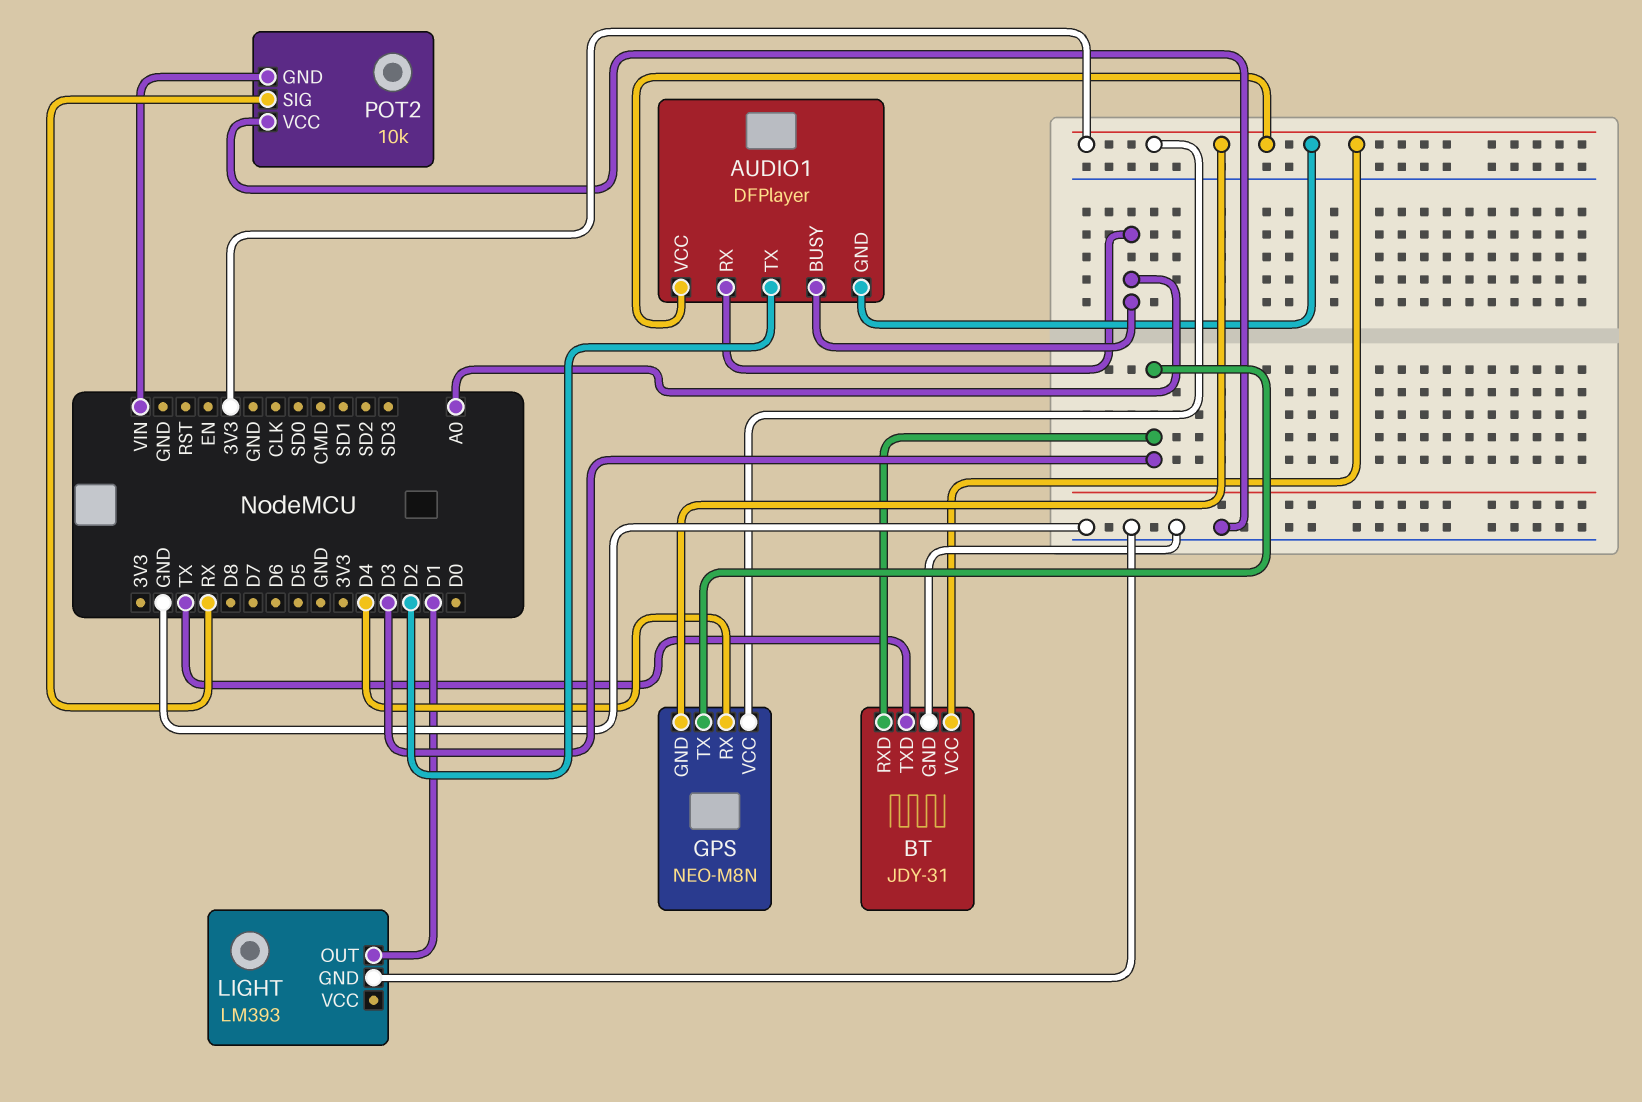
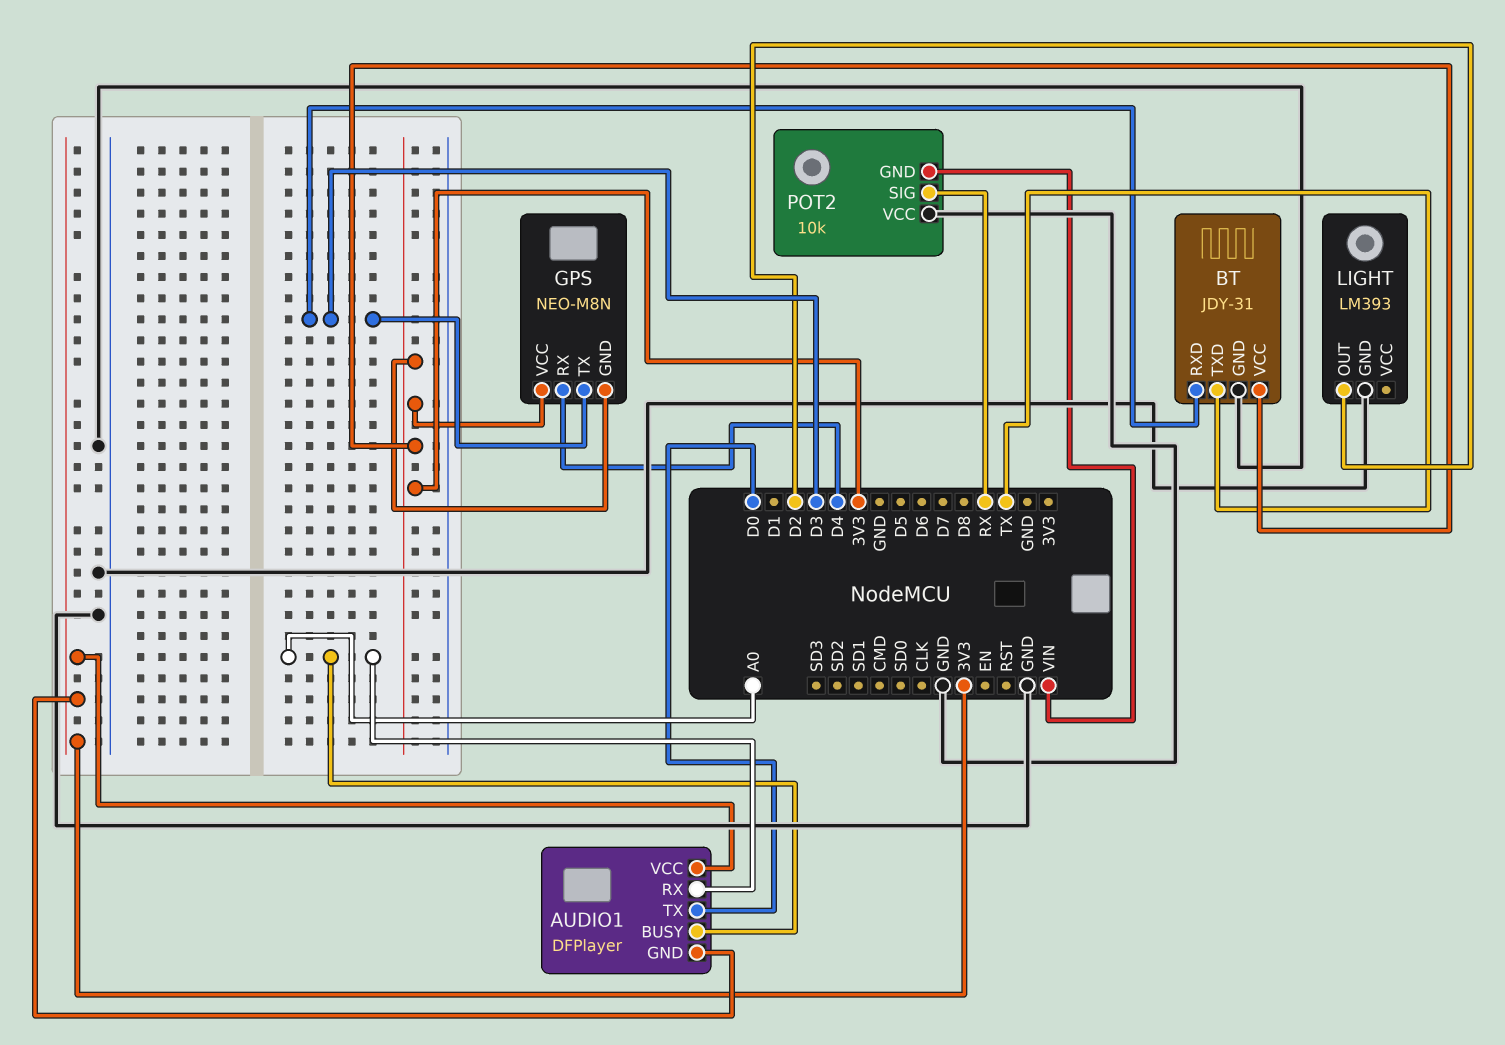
AUDIO1 pin TX: D2 -> D0
LIGHT pin OUT: D1 -> D2

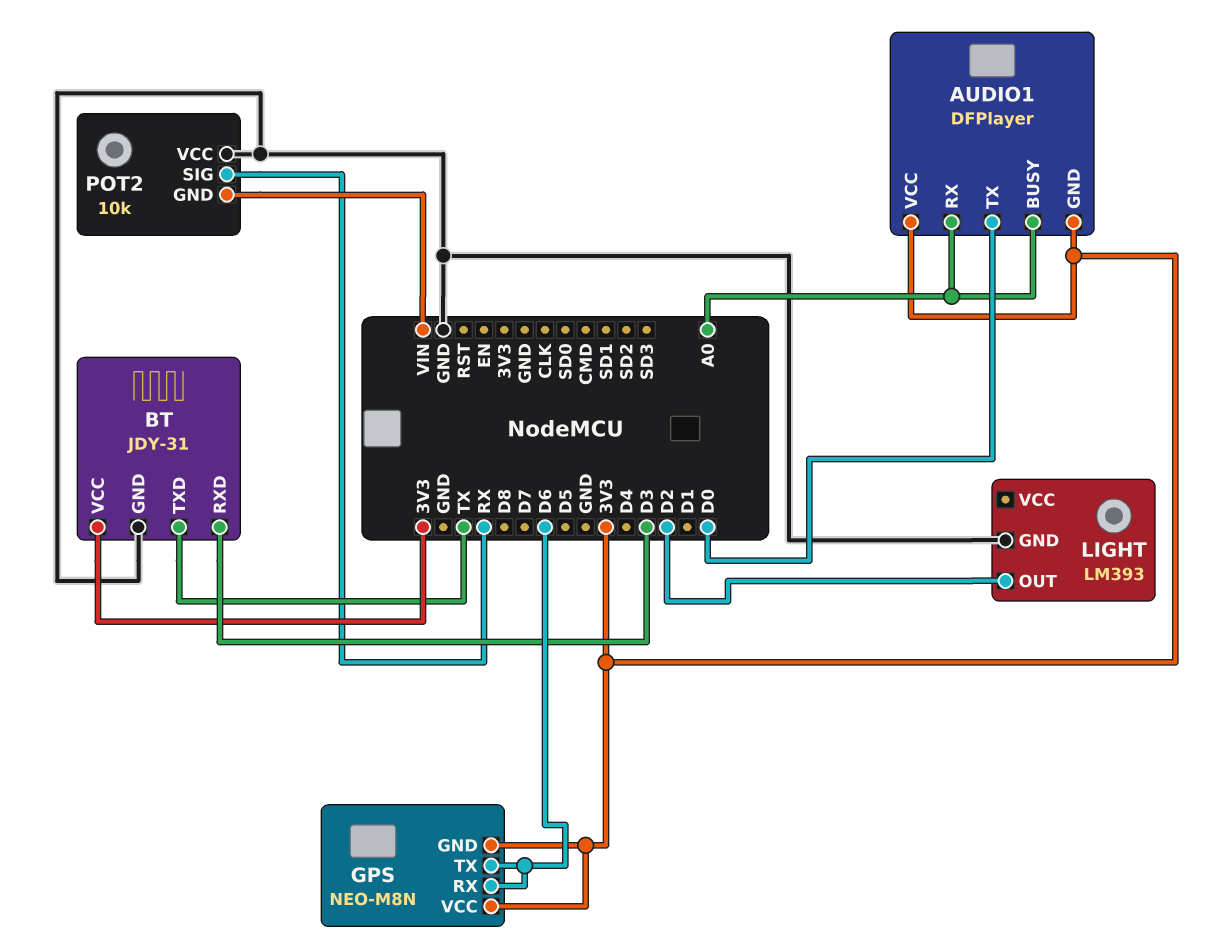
GPS pin RX: D4 -> D6
GPS pin TX: D3 -> D6

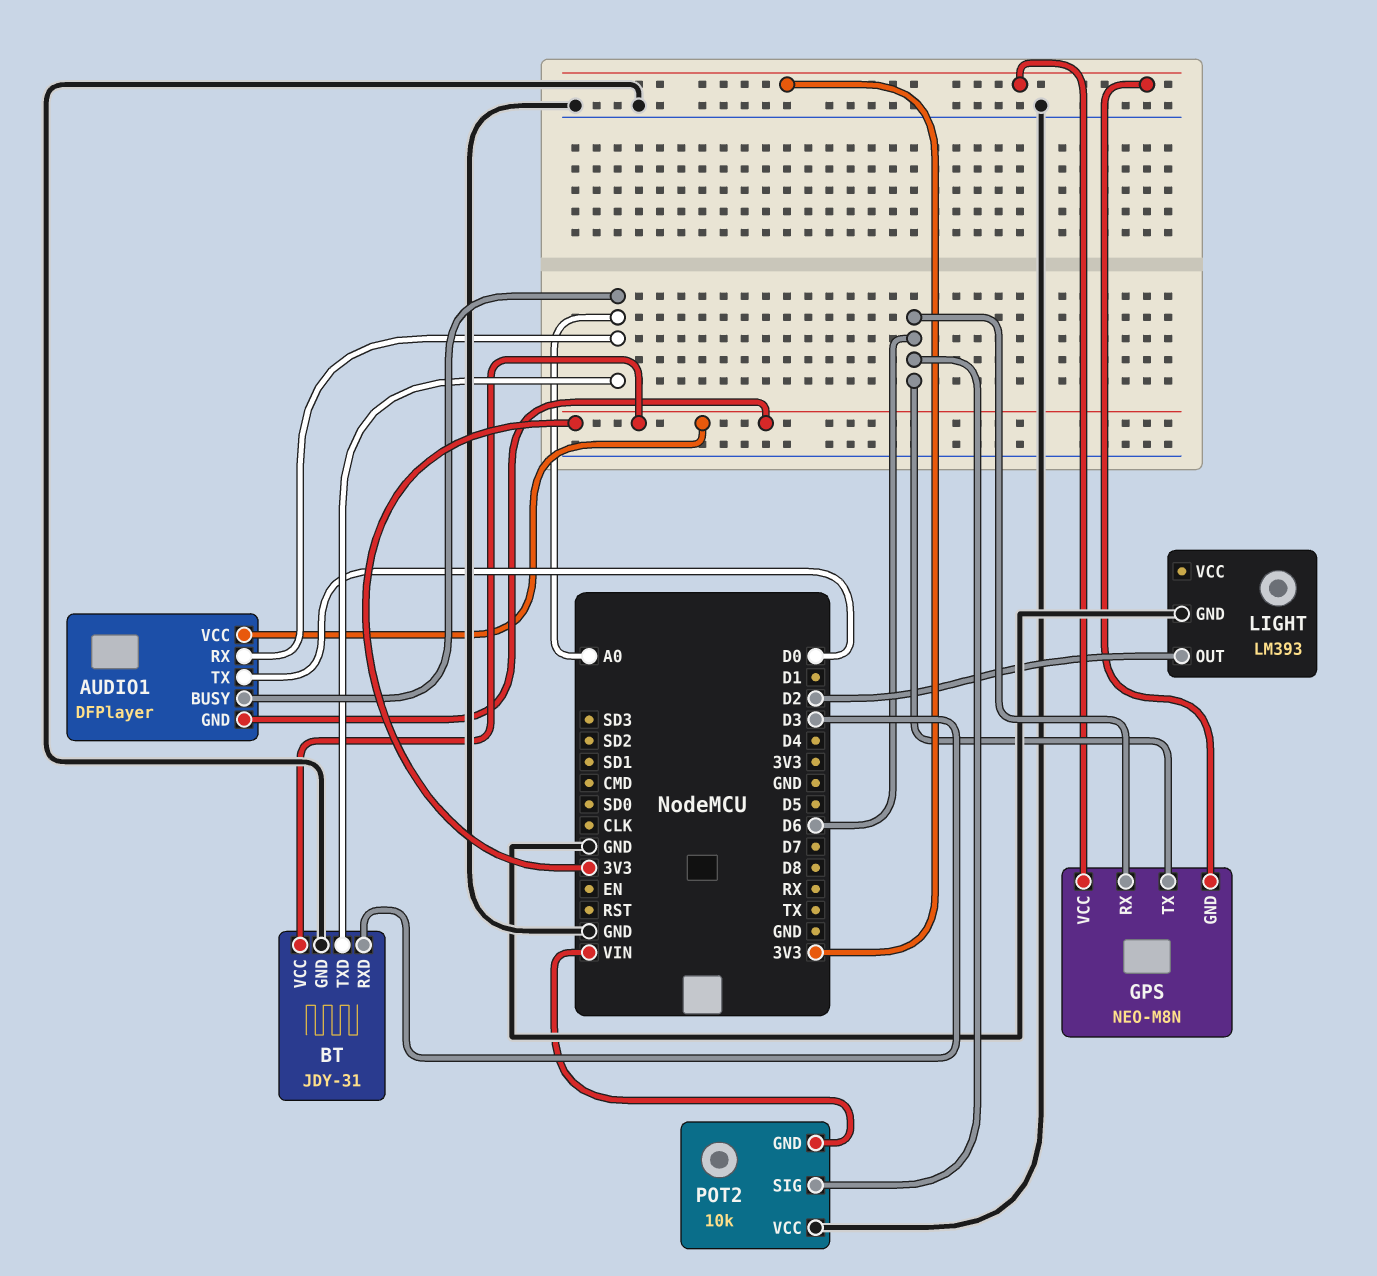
BT pin TXD: TX -> A0
POT2 pin SIG: RX -> D6

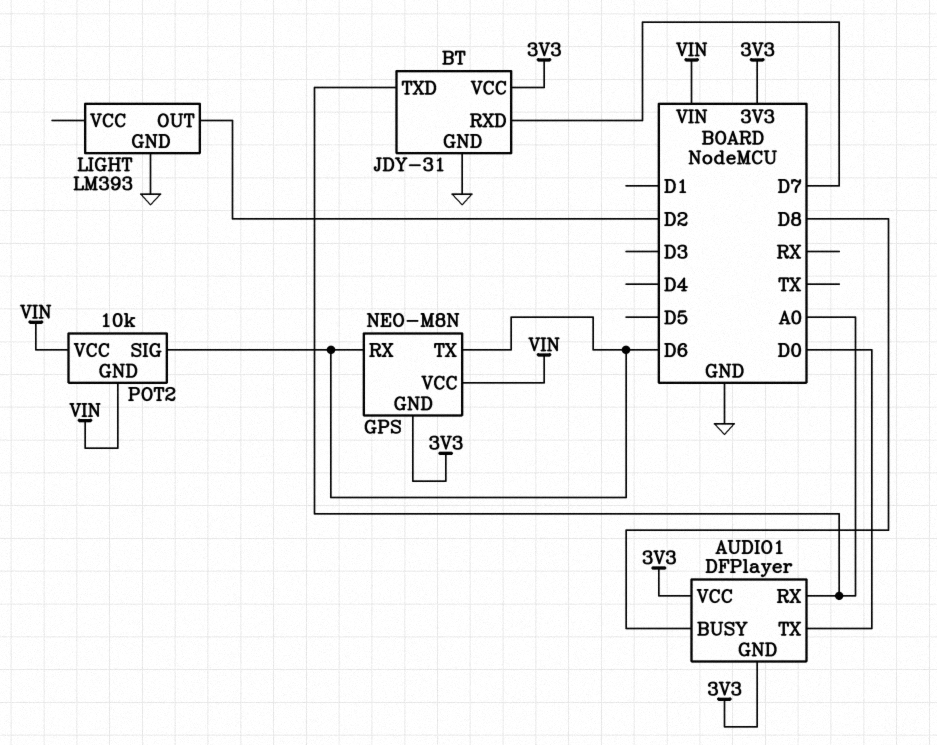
AUDIO1 pin BUSY: A0 -> D8
BT pin RXD: D3 -> D7
GPS pin VCC: 3V3 -> VIN
POT2 pin VCC: GND -> VIN

